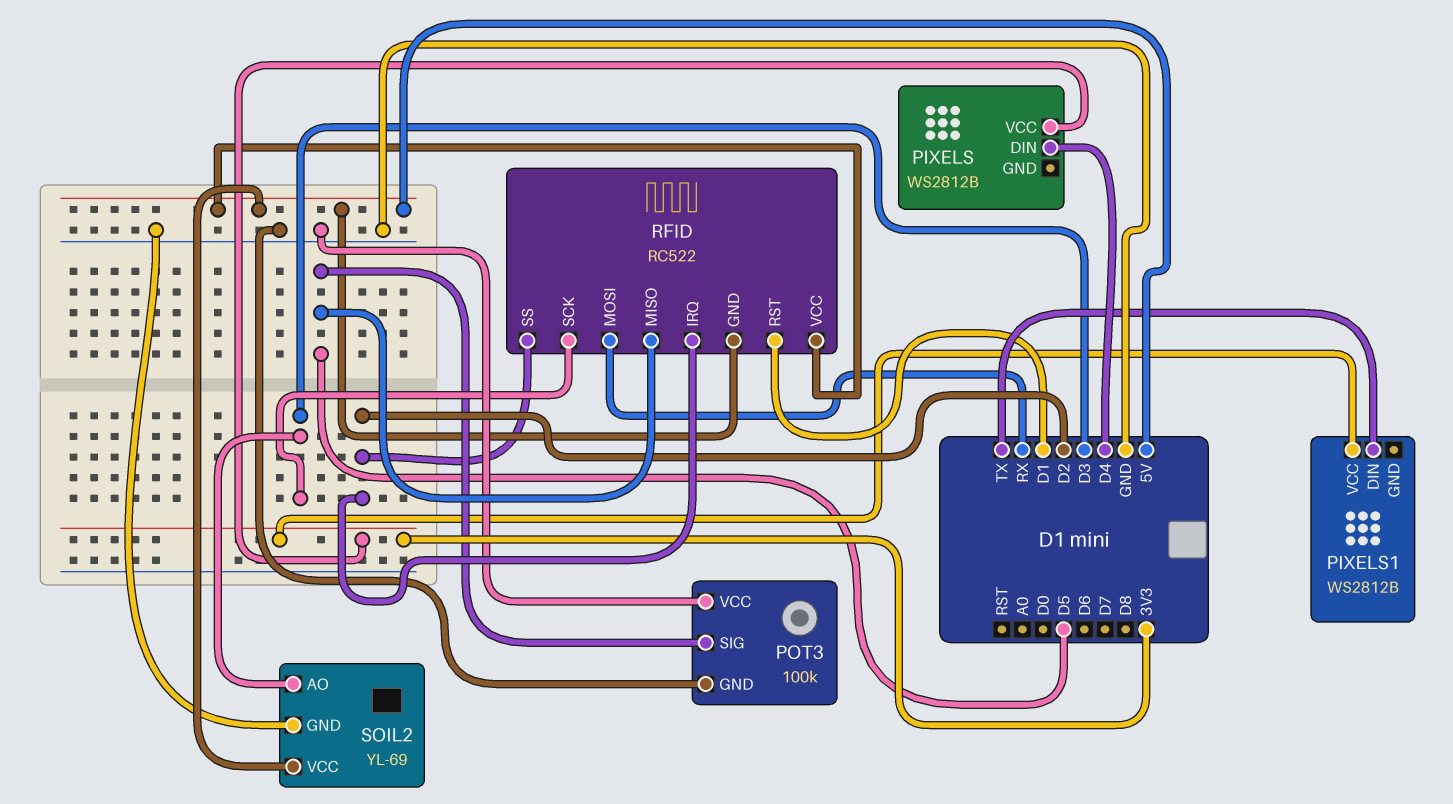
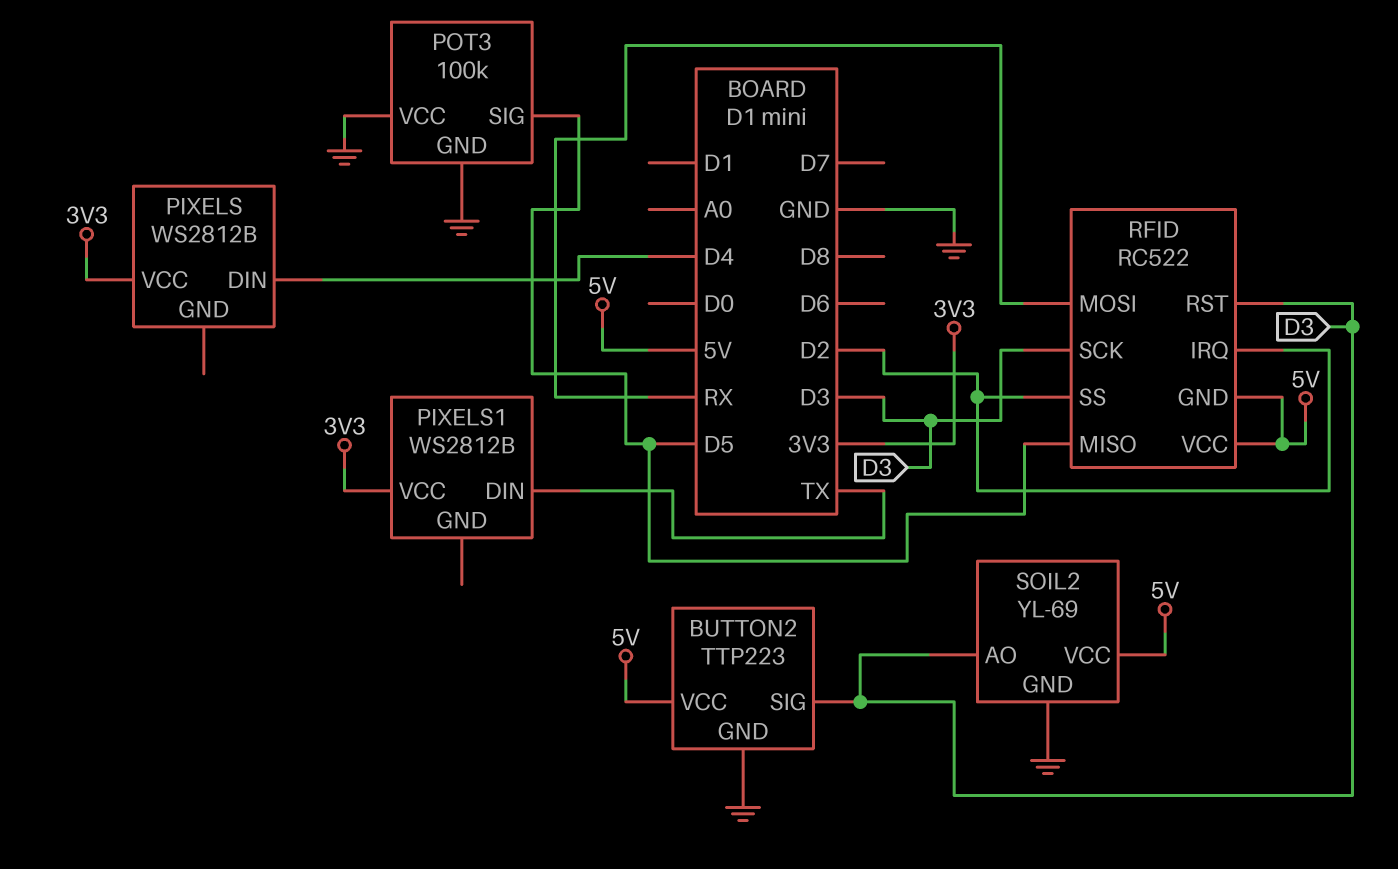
BUTTON2: none -> TTP223
BUTTON2 pin GND: none -> GND
BUTTON2 pin SIG: none -> D3
BUTTON2 pin VCC: none -> 5V
RFID pin RST: D1 -> D3

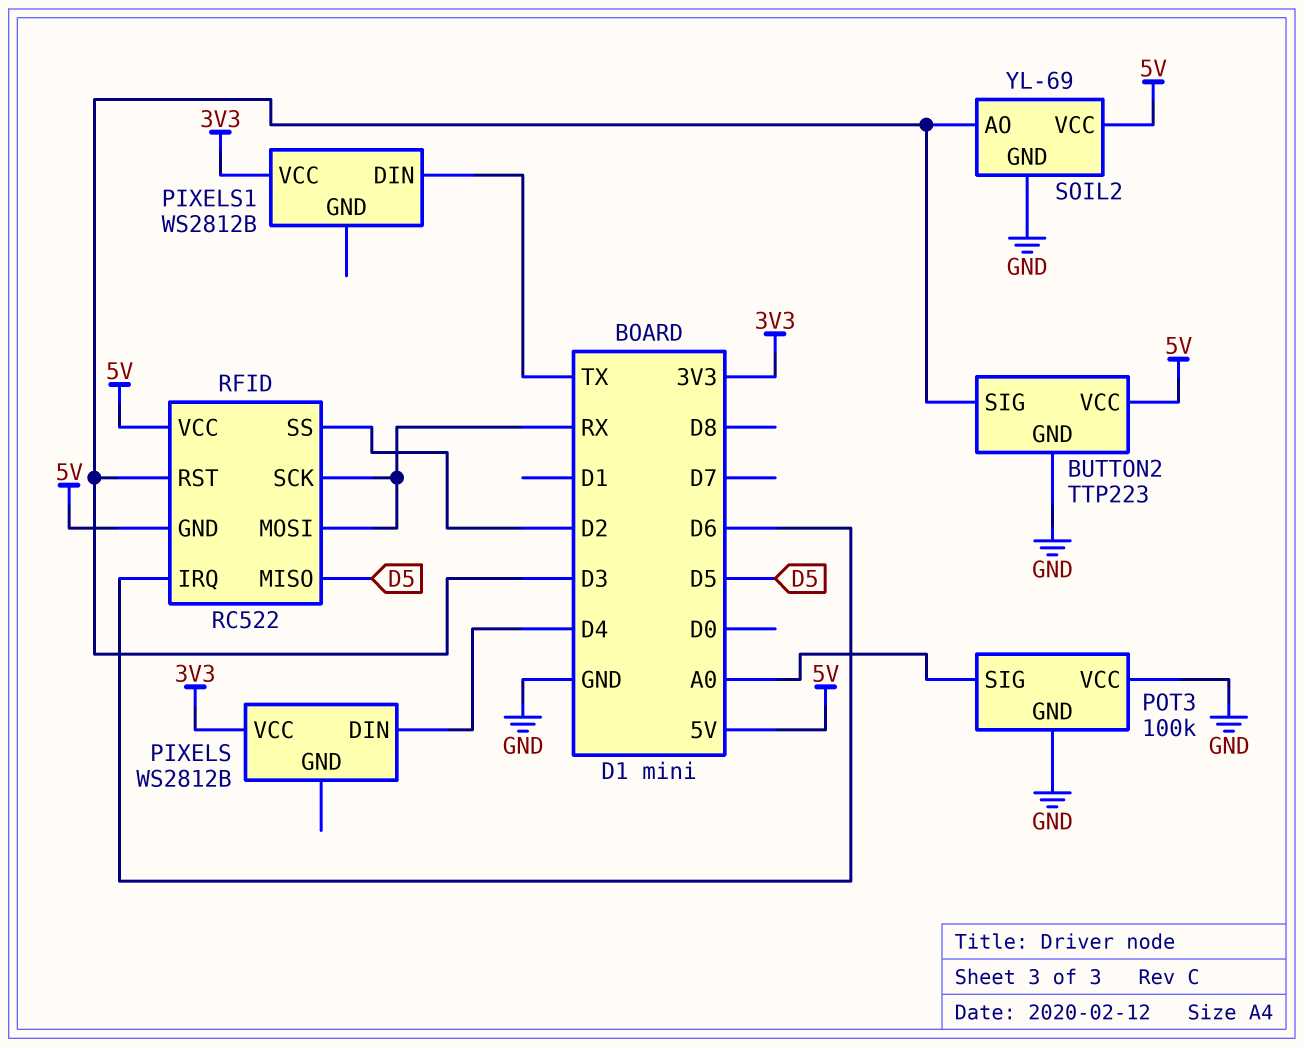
POT3 pin SIG: D5 -> A0
RFID pin IRQ: D2 -> D6
RFID pin SCK: D3 -> RX

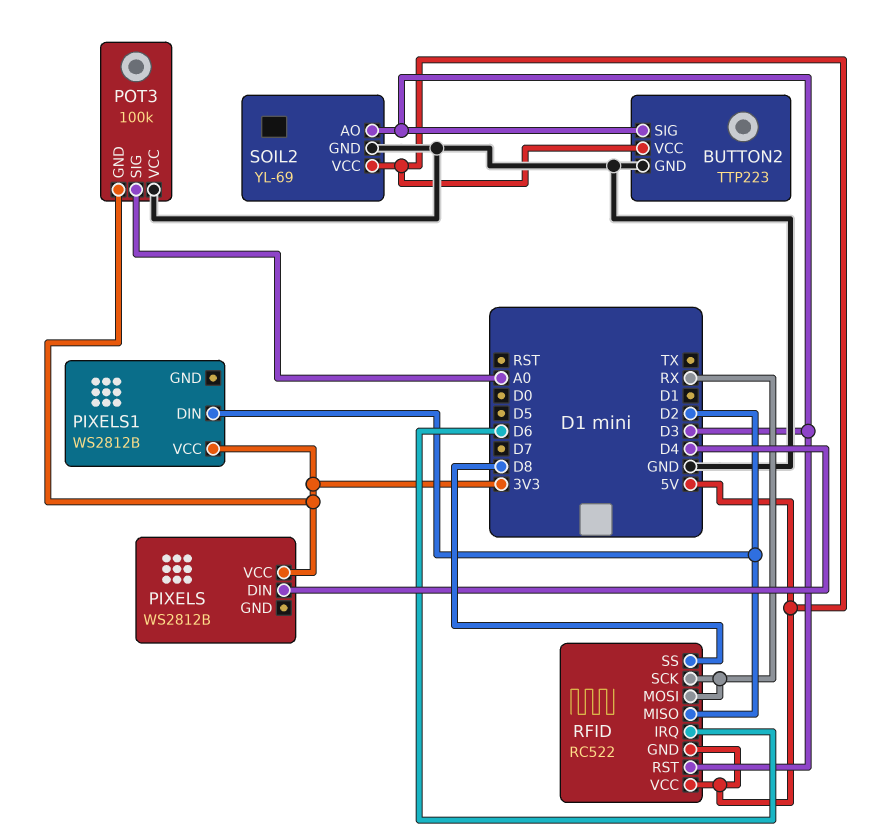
PIXELS1 pin DIN: TX -> D2
POT3 pin GND: GND -> 3V3
RFID pin MISO: D5 -> D2
RFID pin SS: D2 -> D8

